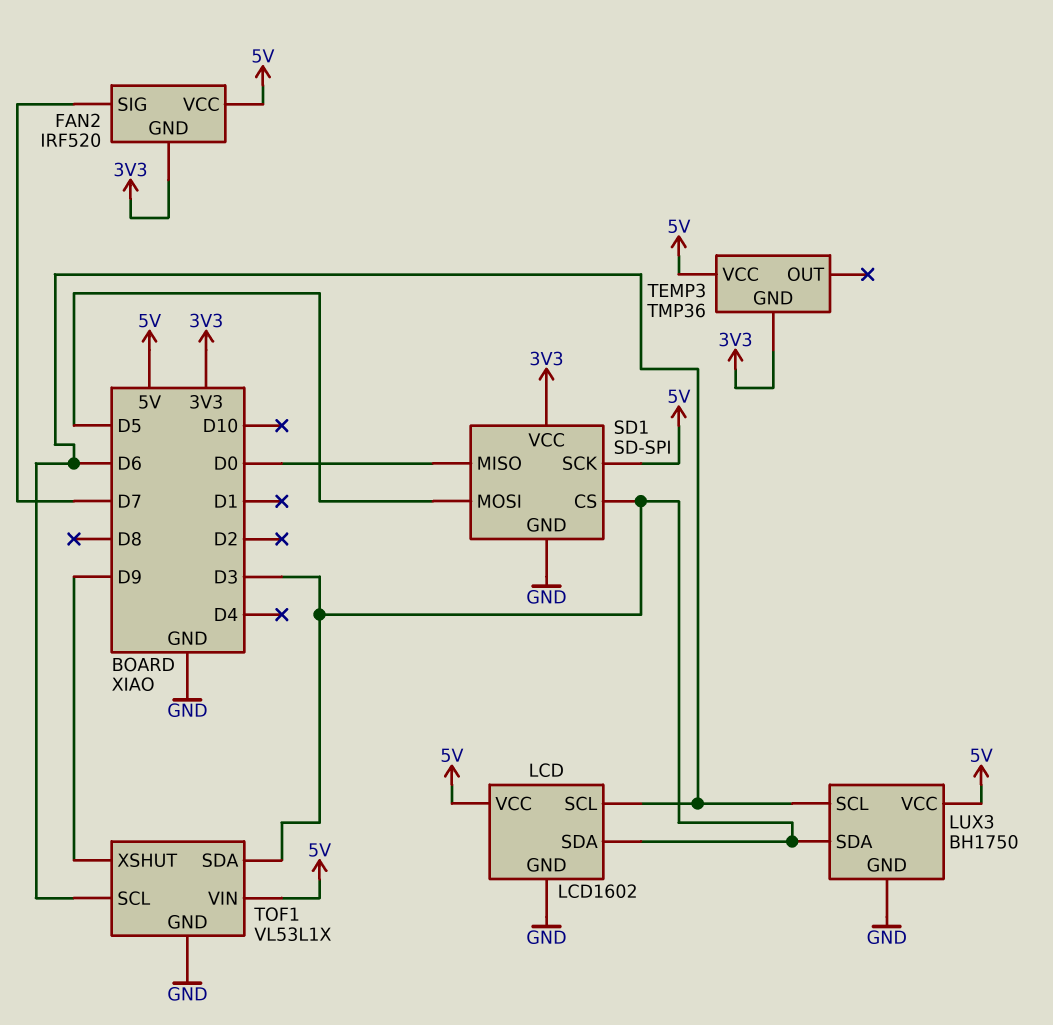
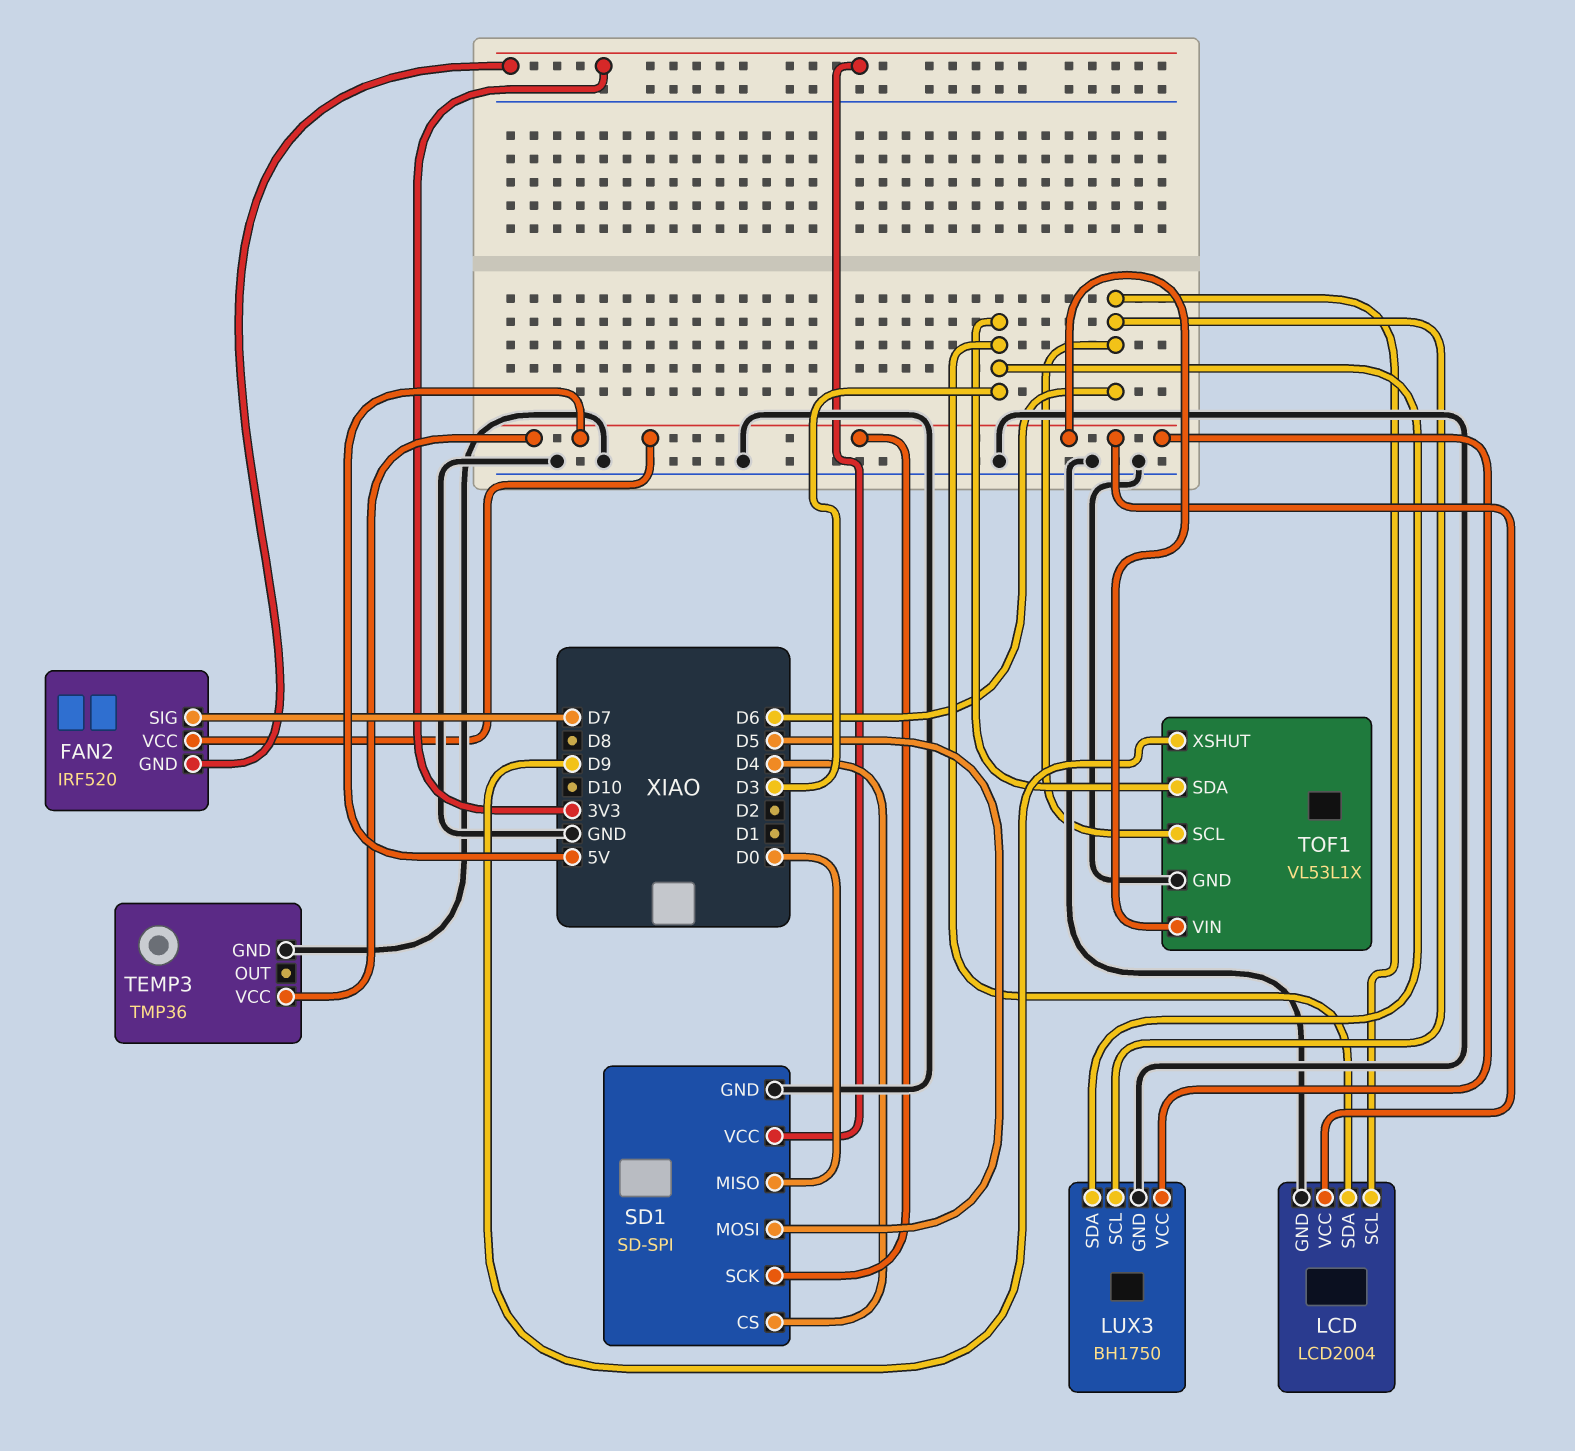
LCD: LCD1602 -> LCD2004
SD1 pin CS: D3 -> D4
TEMP3 pin GND: 3V3 -> GND

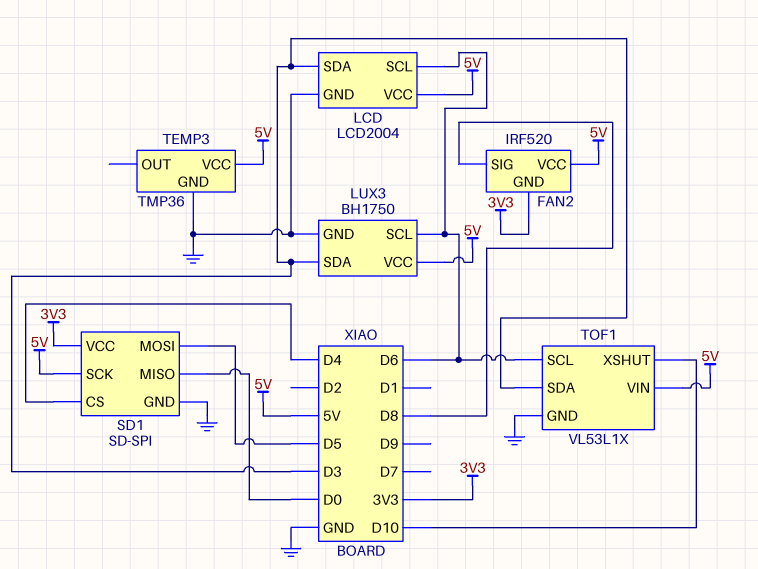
FAN2 pin SIG: D7 -> D8
TOF1 pin XSHUT: D9 -> D10

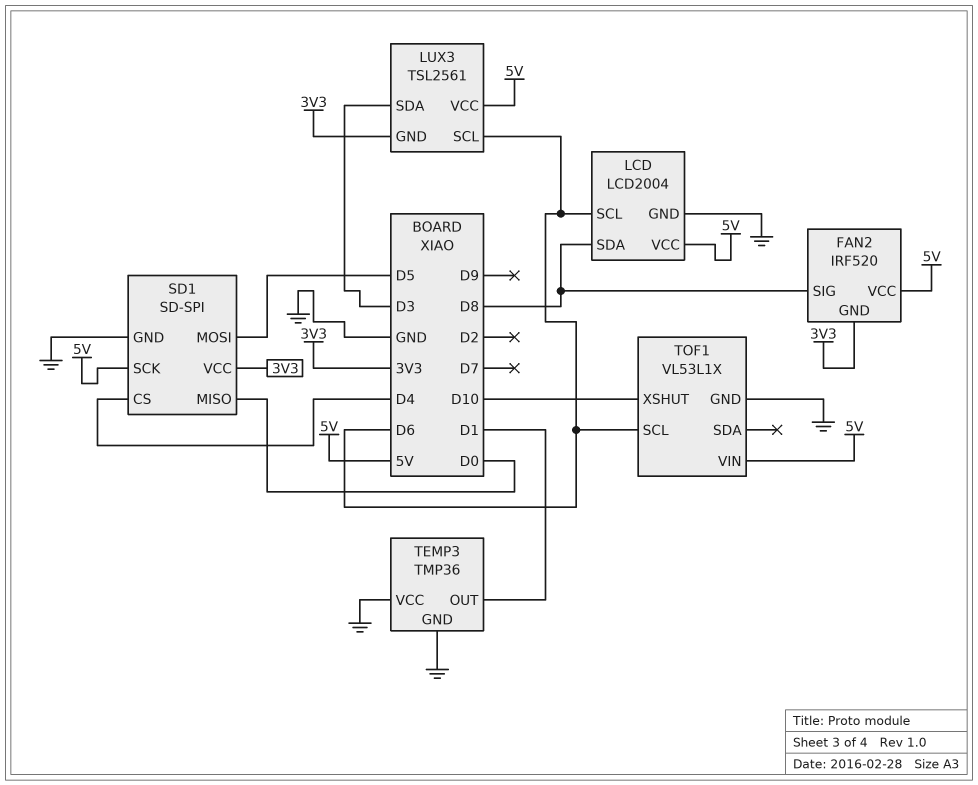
LCD pin SDA: D3 -> D8
LUX3: BH1750 -> TSL2561
LUX3 pin GND: GND -> 3V3
TEMP3 pin OUT: none -> D1
TEMP3 pin VCC: 5V -> GND
TOF1 pin SDA: D3 -> none

